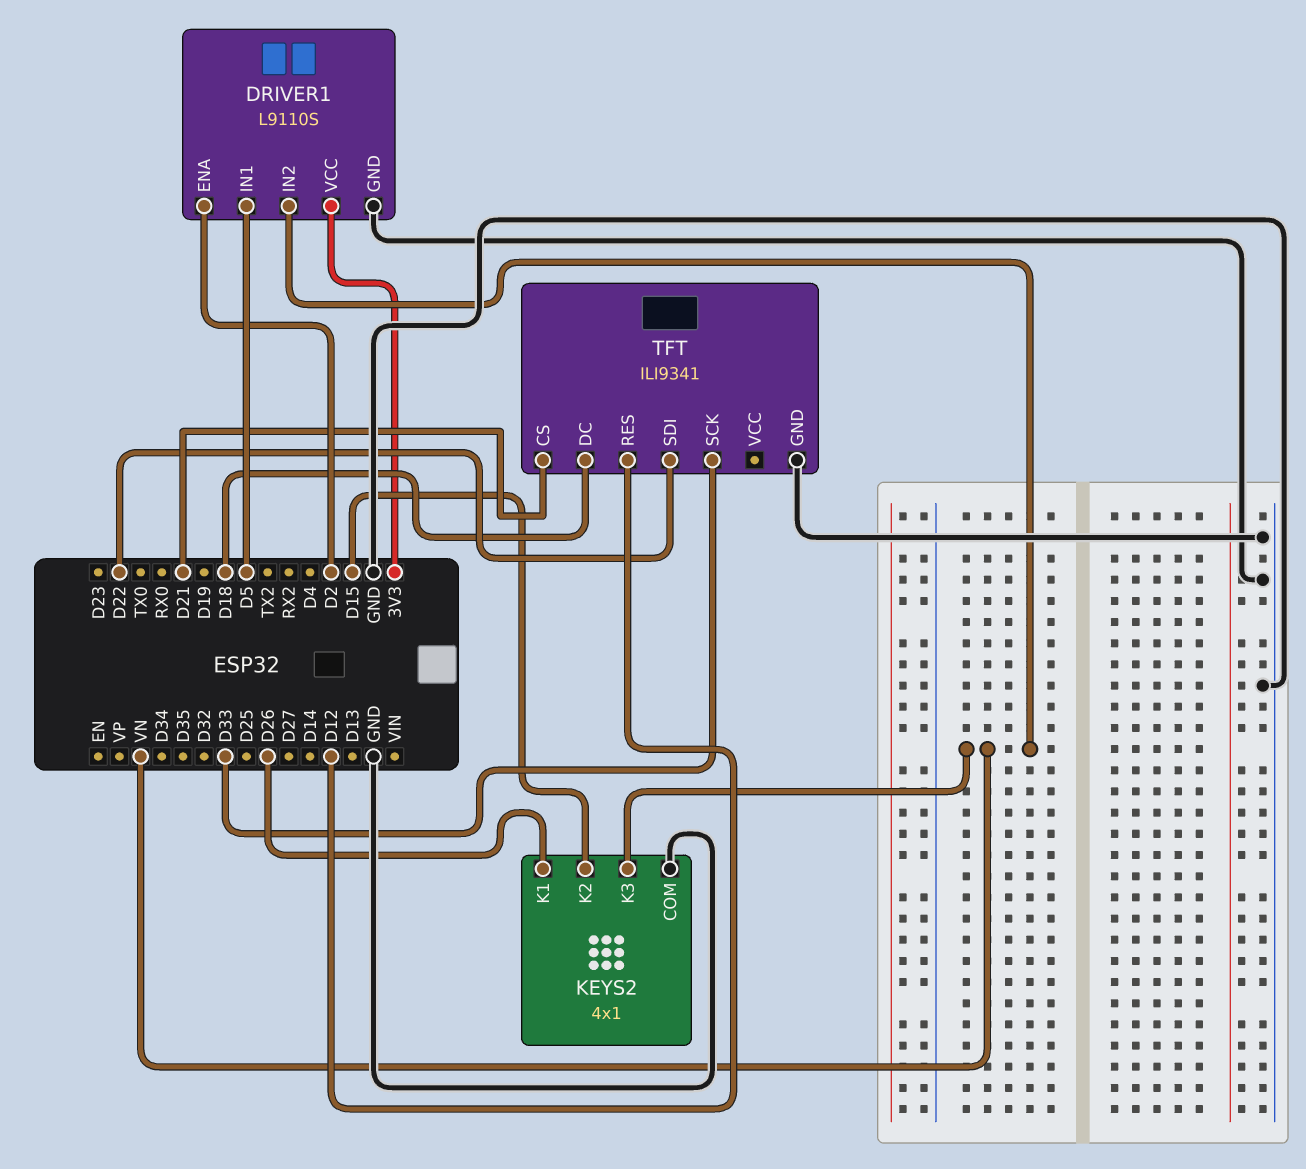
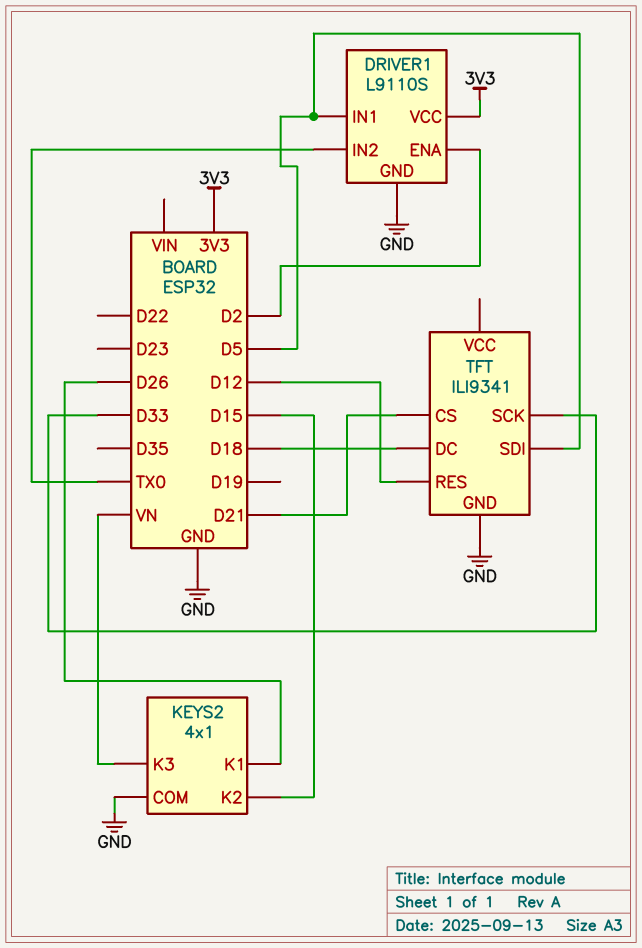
DRIVER1 pin IN2: VN -> TX0
TFT pin SDI: D22 -> D5

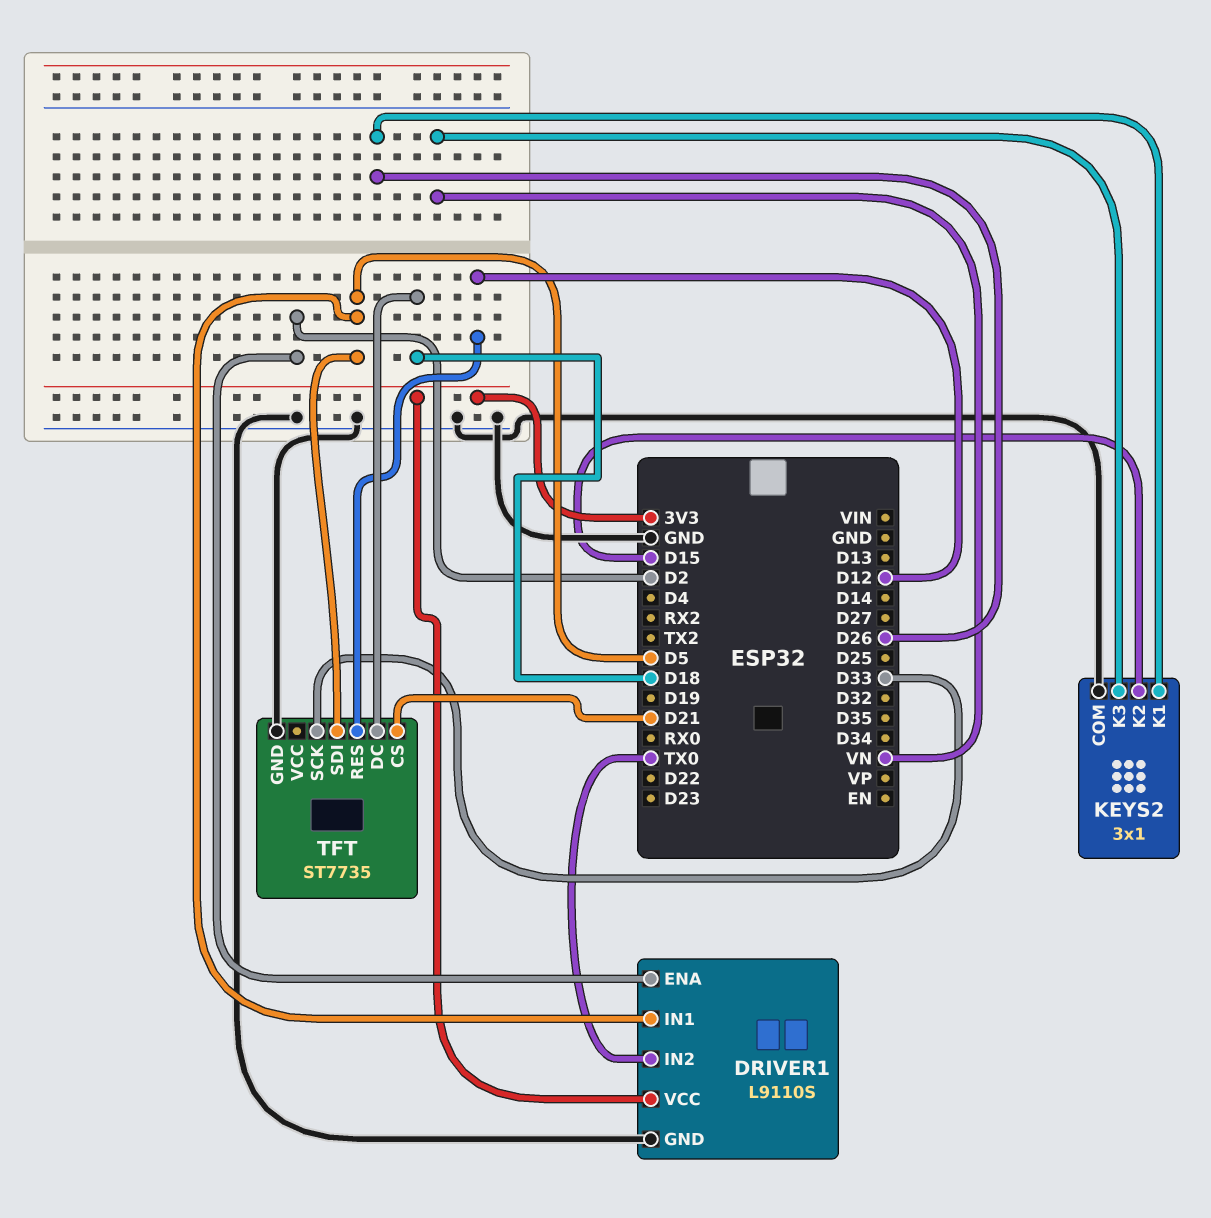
KEYS2: 4x1 -> 3x1
TFT: ILI9341 -> ST7735

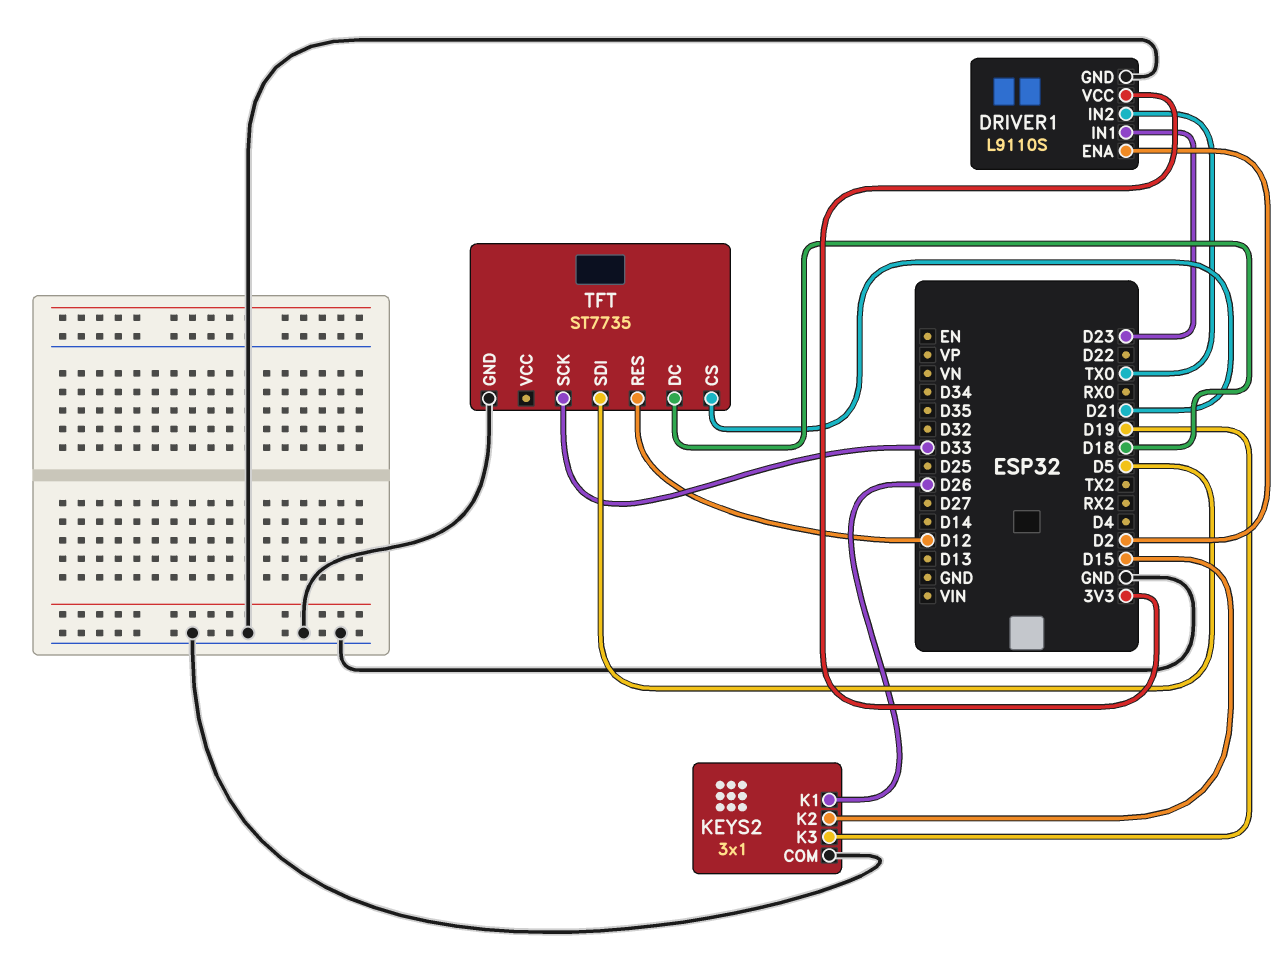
DRIVER1 pin IN1: D5 -> D23
KEYS2 pin K3: VN -> D19

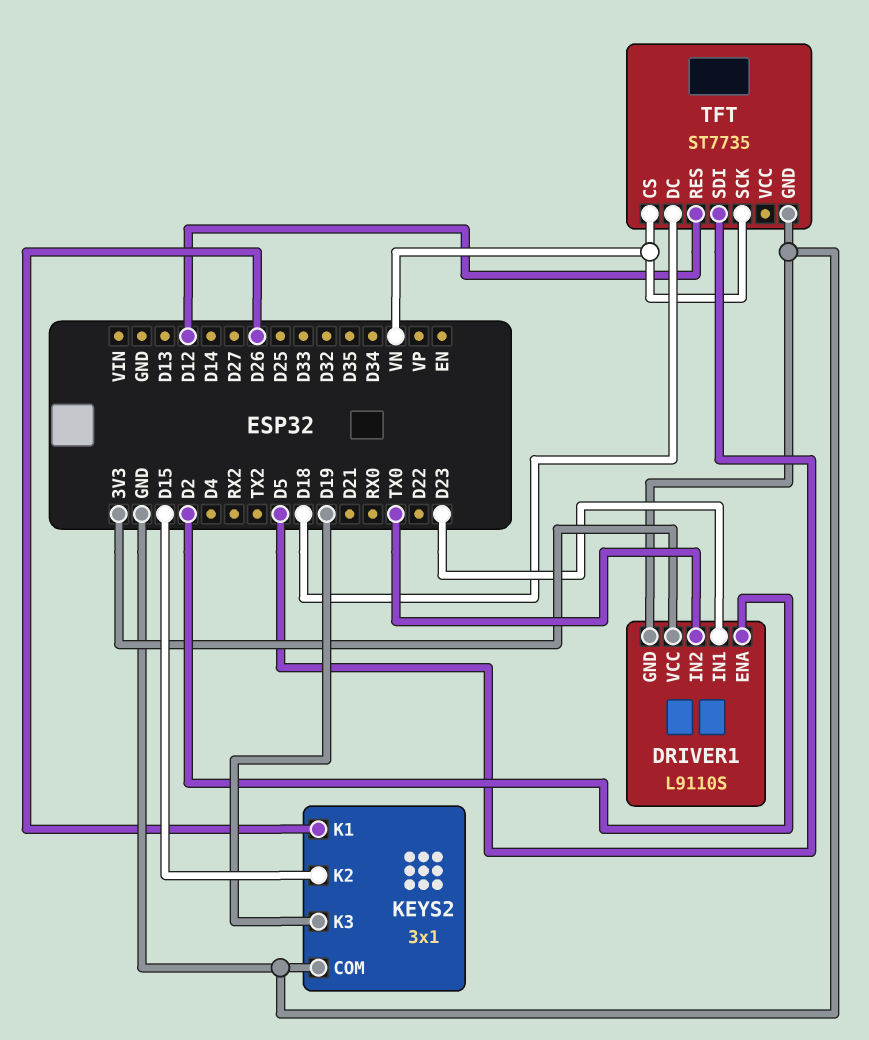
TFT pin CS: D21 -> VN
TFT pin SCK: D33 -> VN

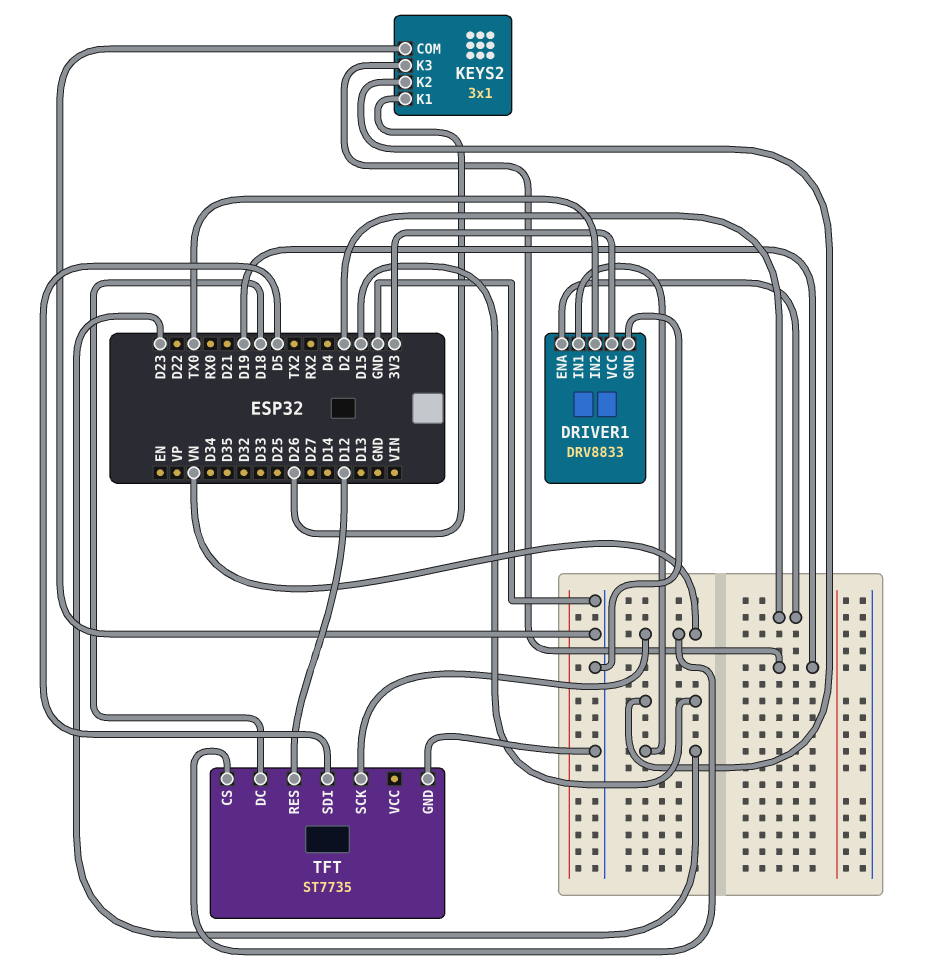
DRIVER1: L9110S -> DRV8833

